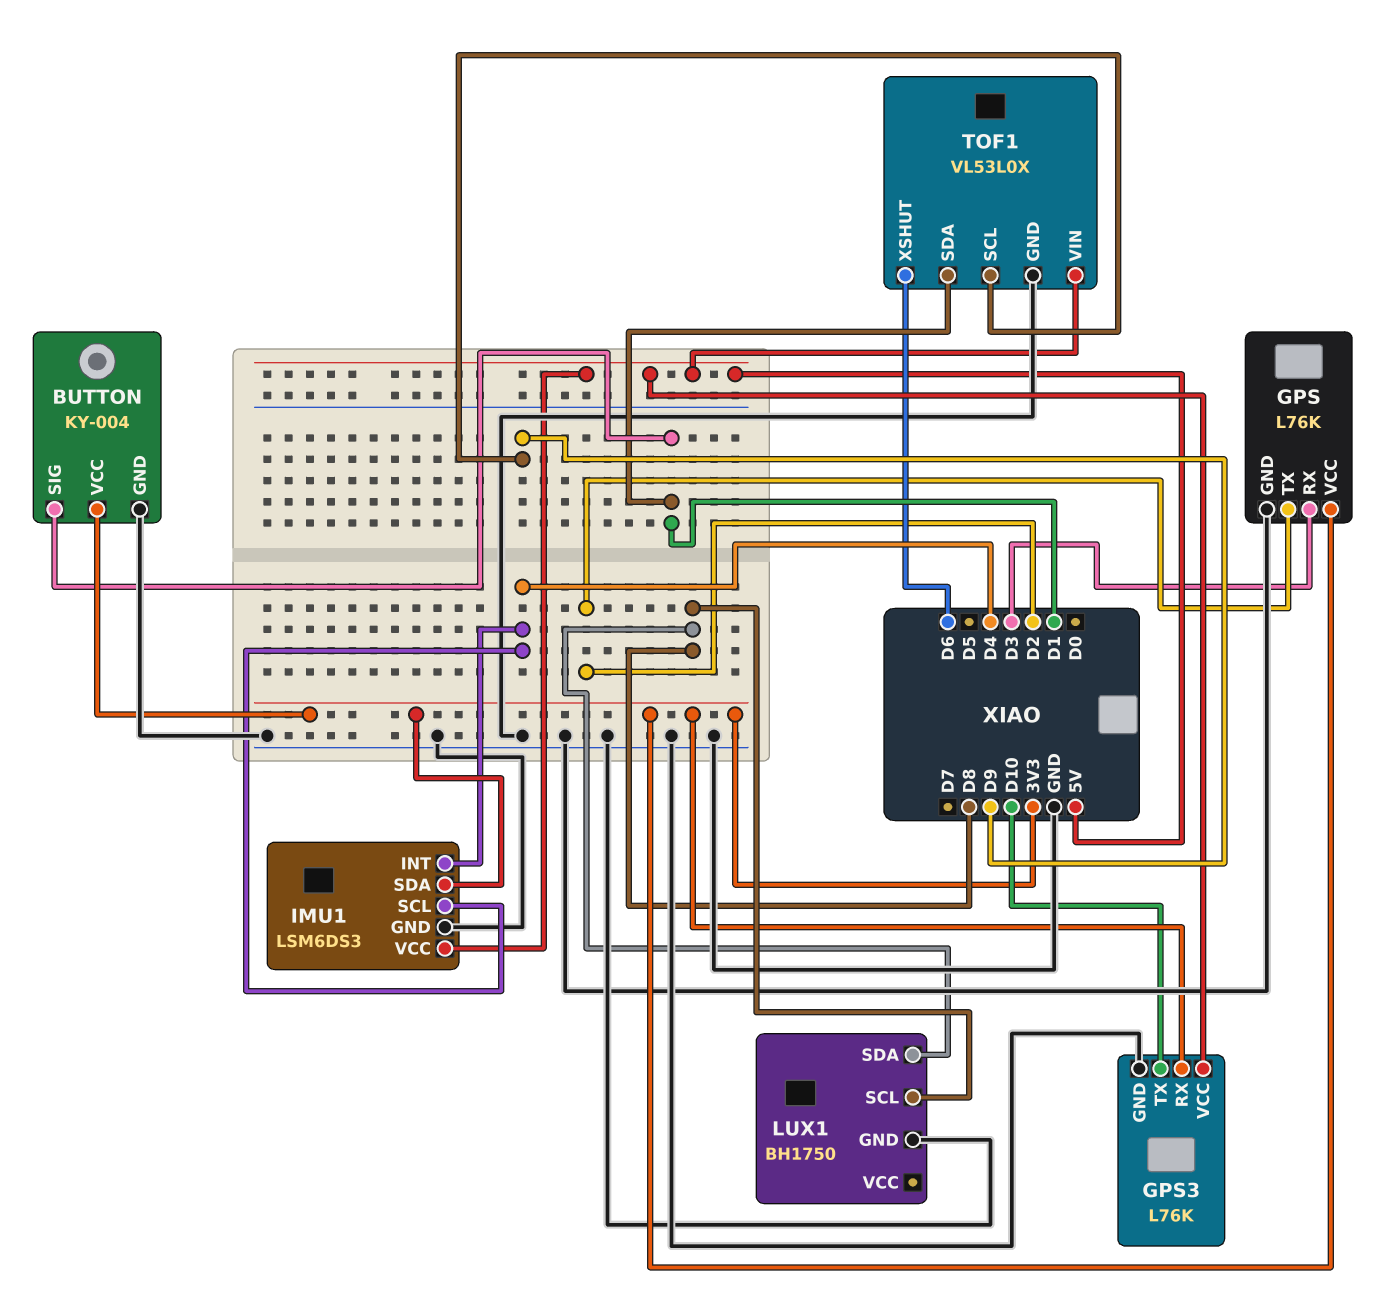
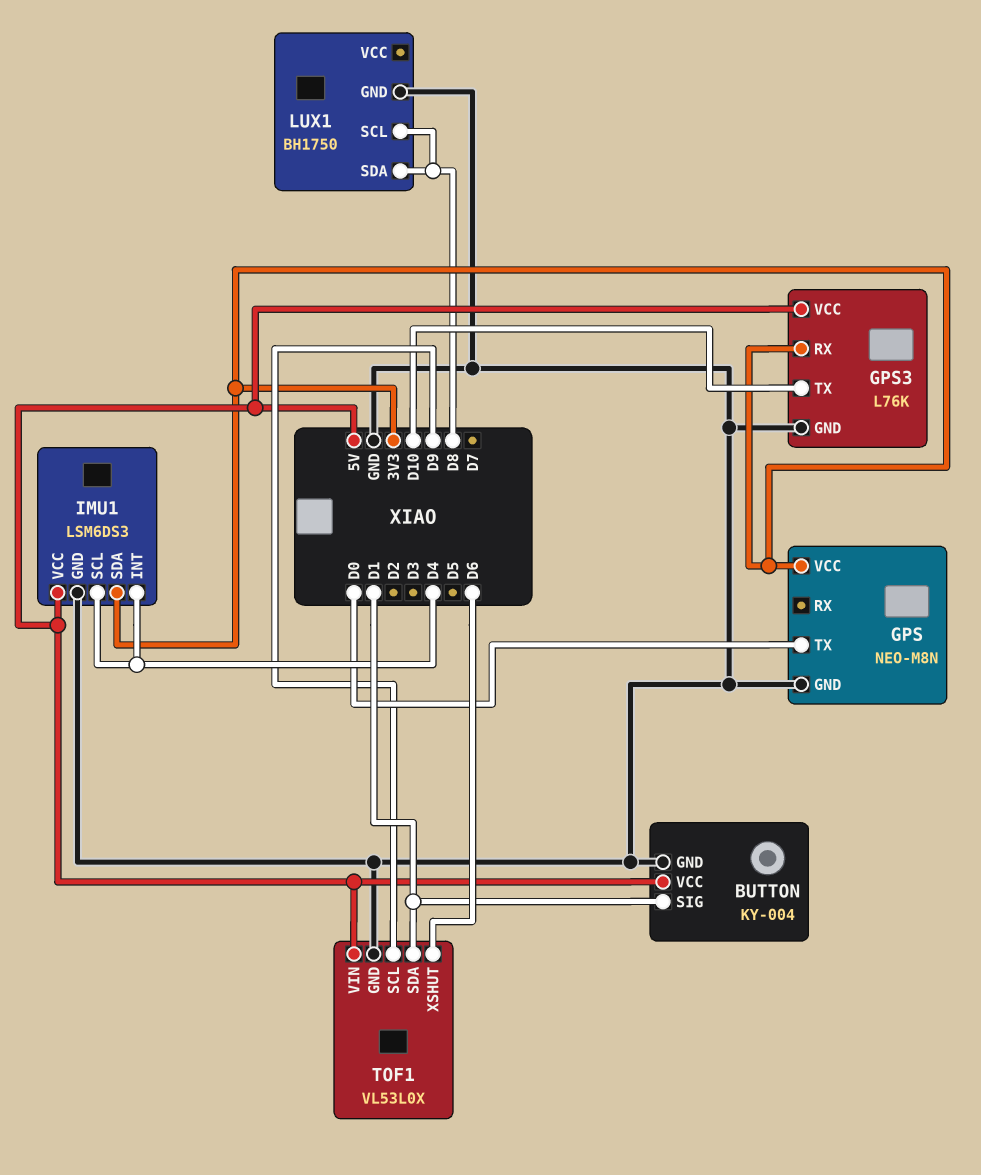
BUTTON pin VCC: 3V3 -> 5V
GPS: L76K -> NEO-M8N
GPS pin RX: D3 -> none
GPS pin TX: D2 -> D0

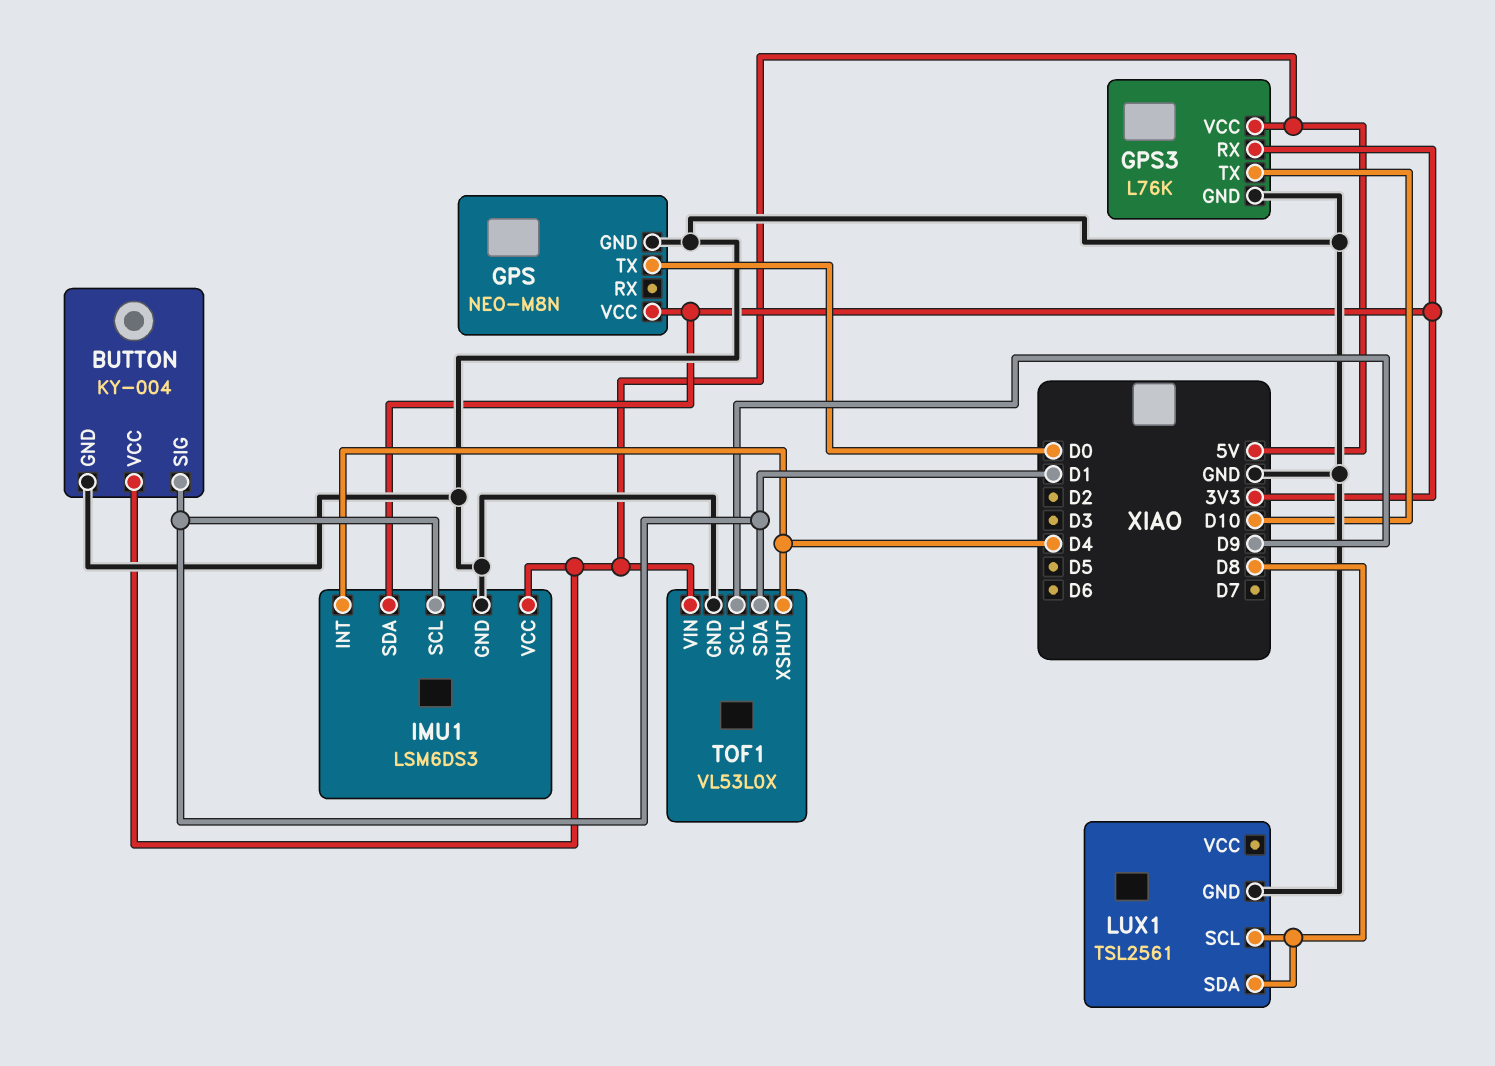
IMU1 pin SCL: D4 -> D1
LUX1: BH1750 -> TSL2561
TOF1 pin XSHUT: D6 -> D4

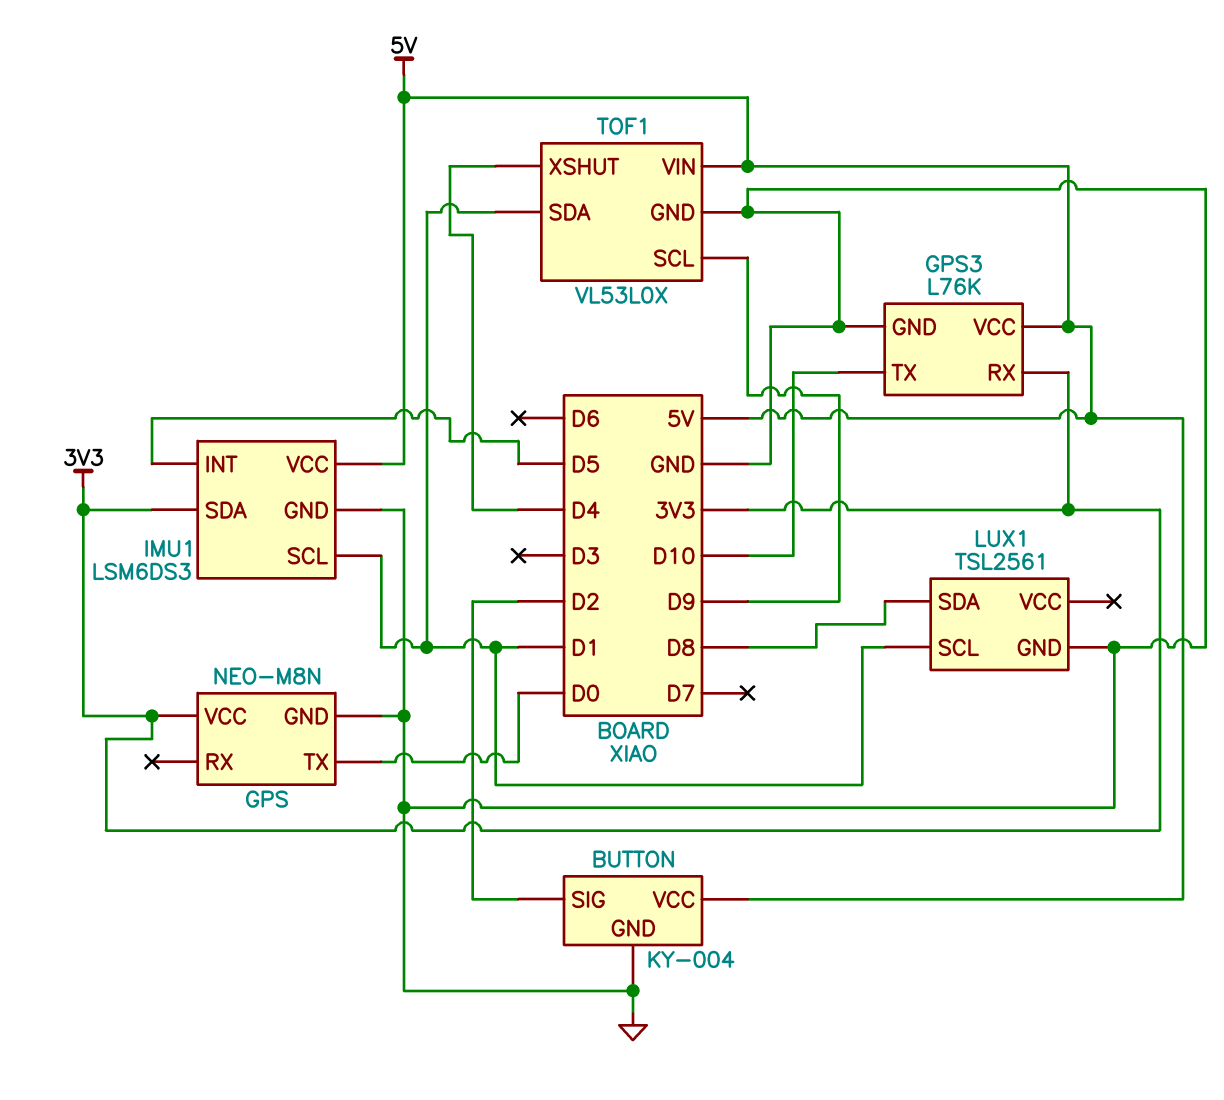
BUTTON pin SIG: D1 -> D2
IMU1 pin INT: D4 -> D5
LUX1 pin SCL: D8 -> D1

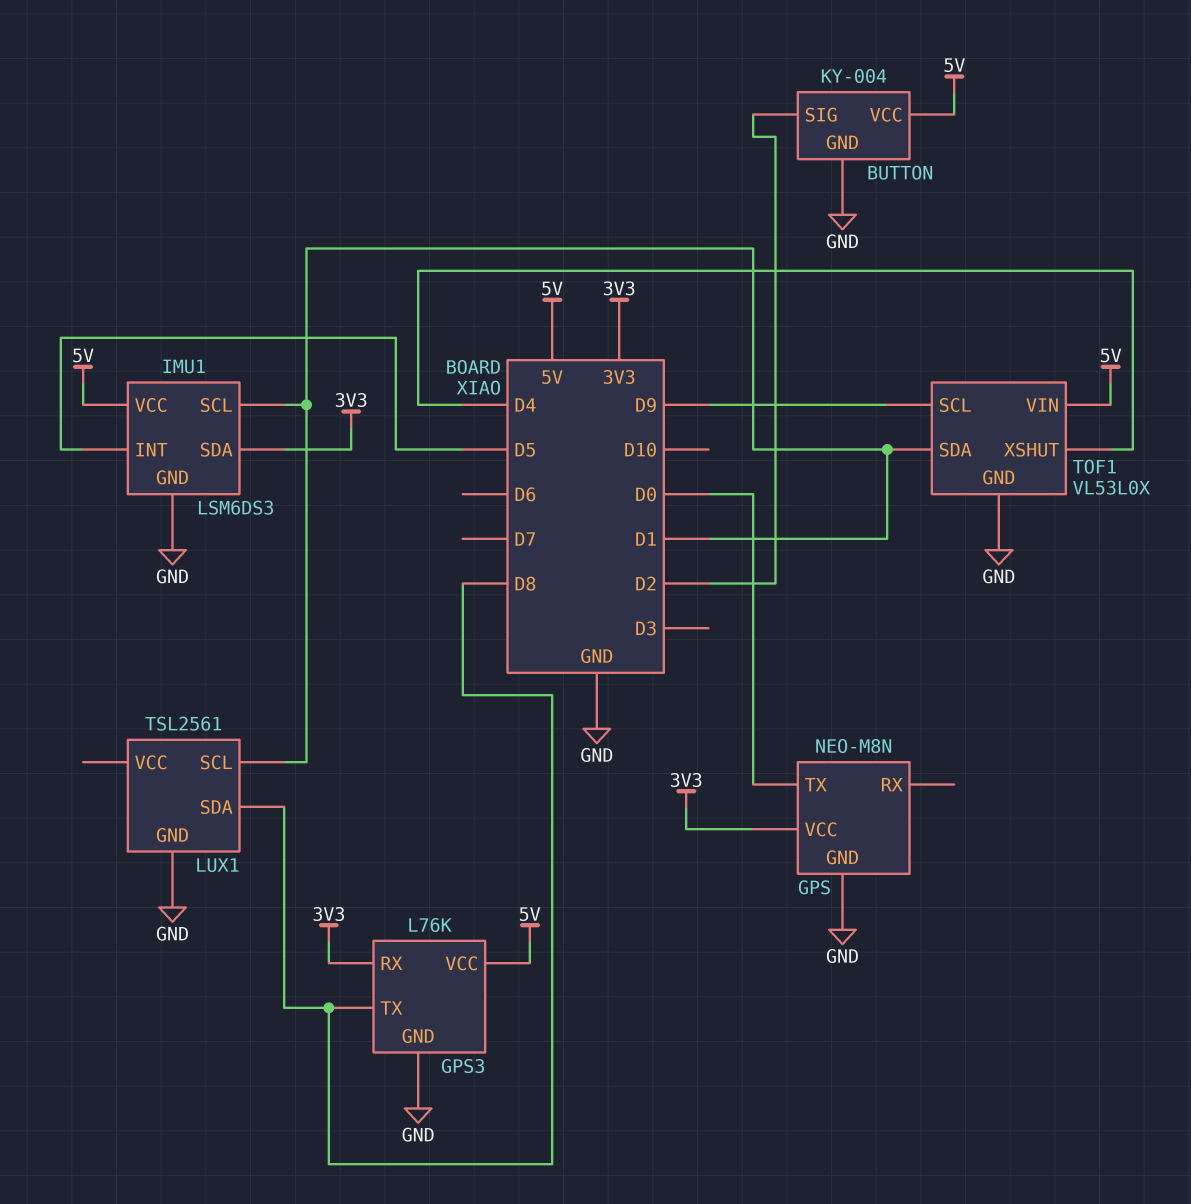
GPS3 pin TX: D10 -> D8

